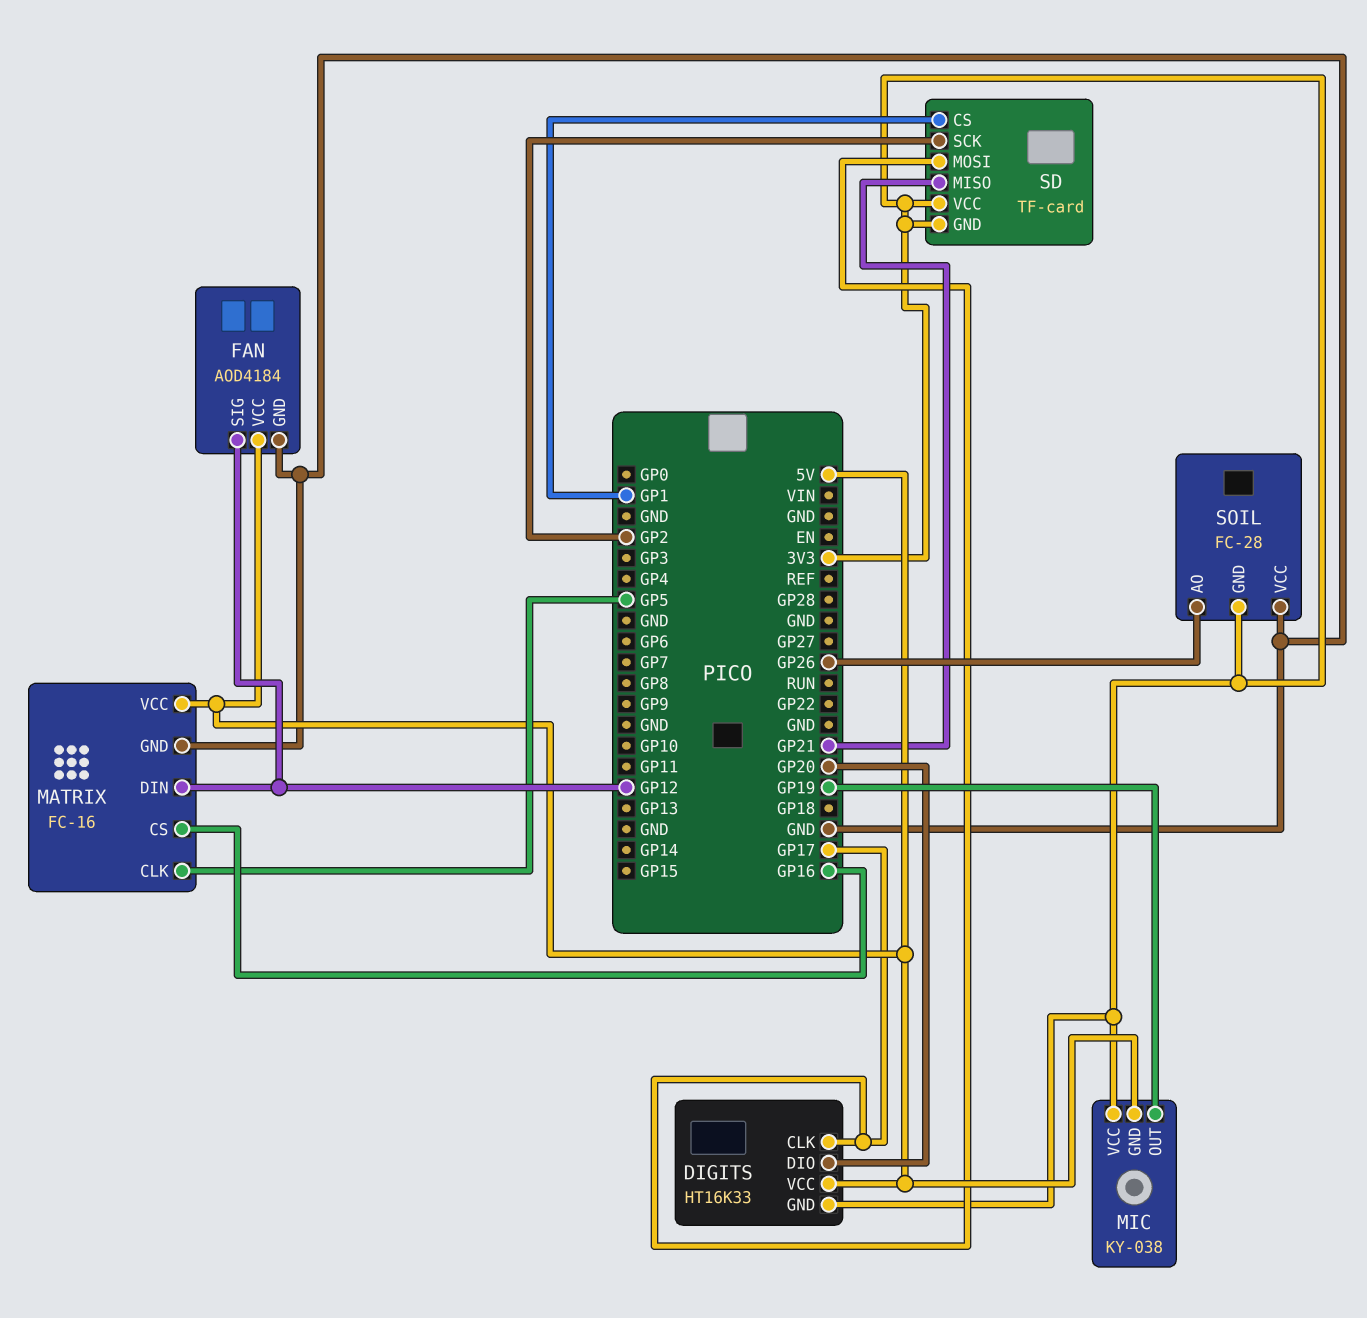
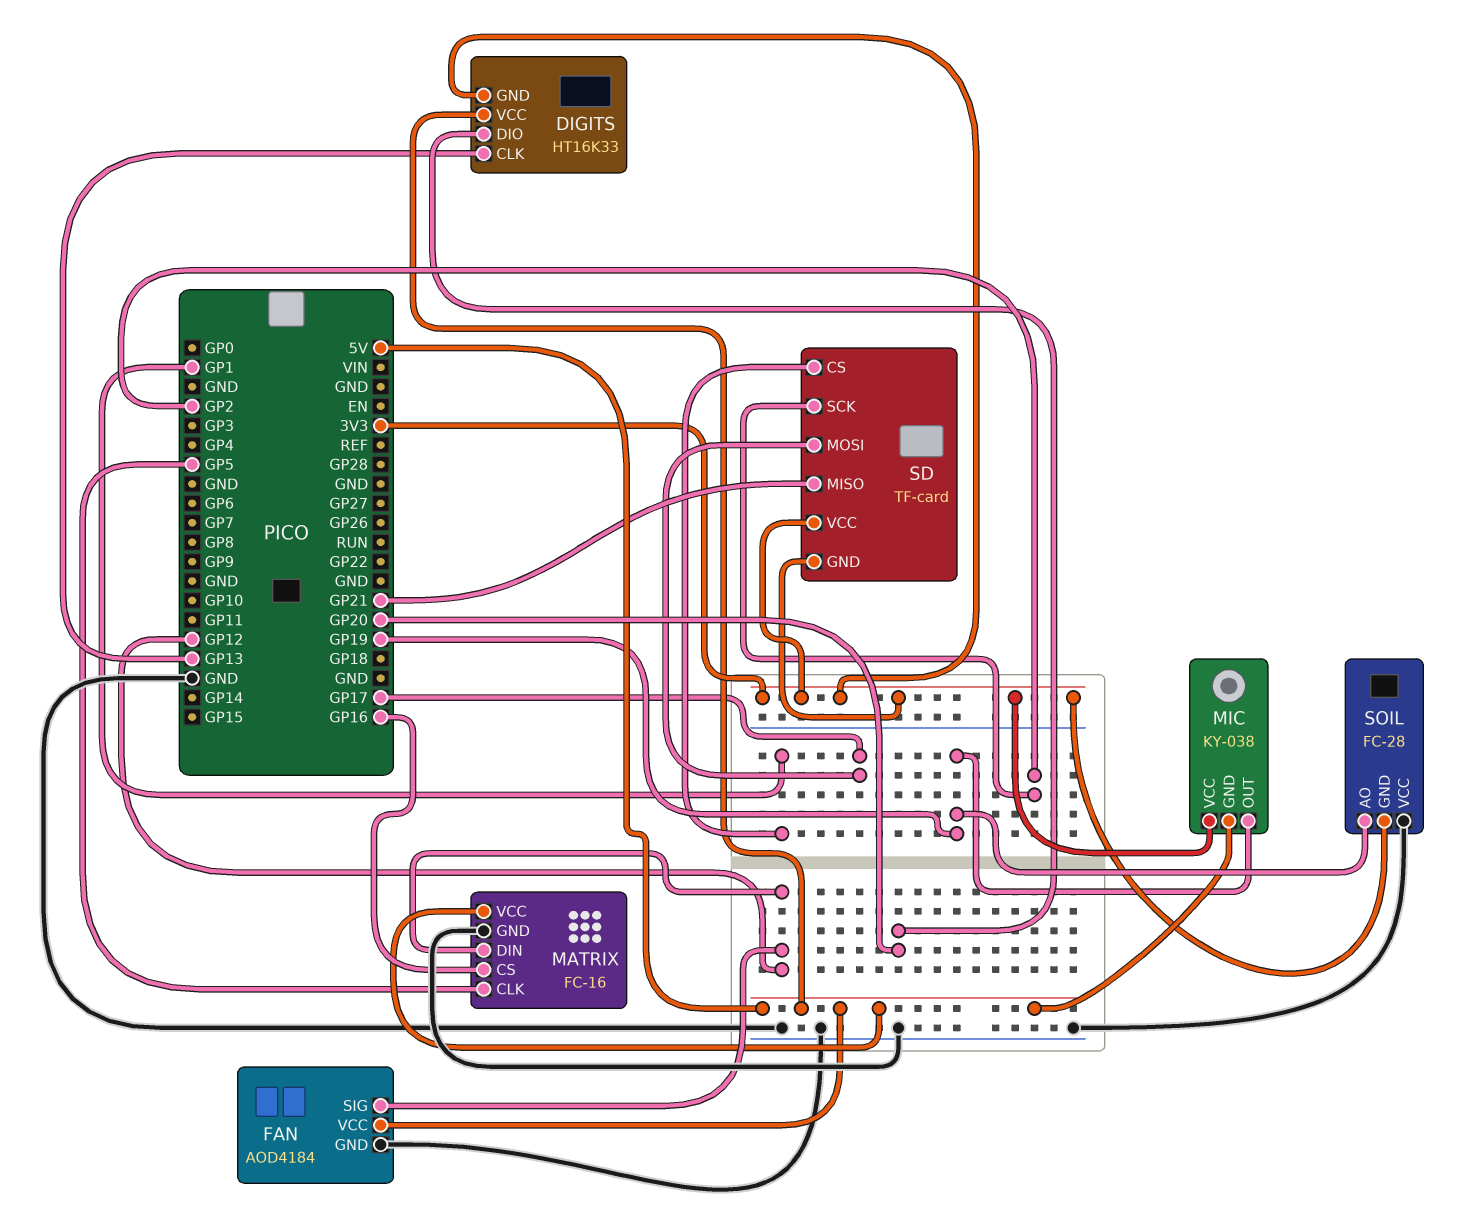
DIGITS pin CLK: GP17 -> GP13
SOIL pin AO: GP26 -> GP19

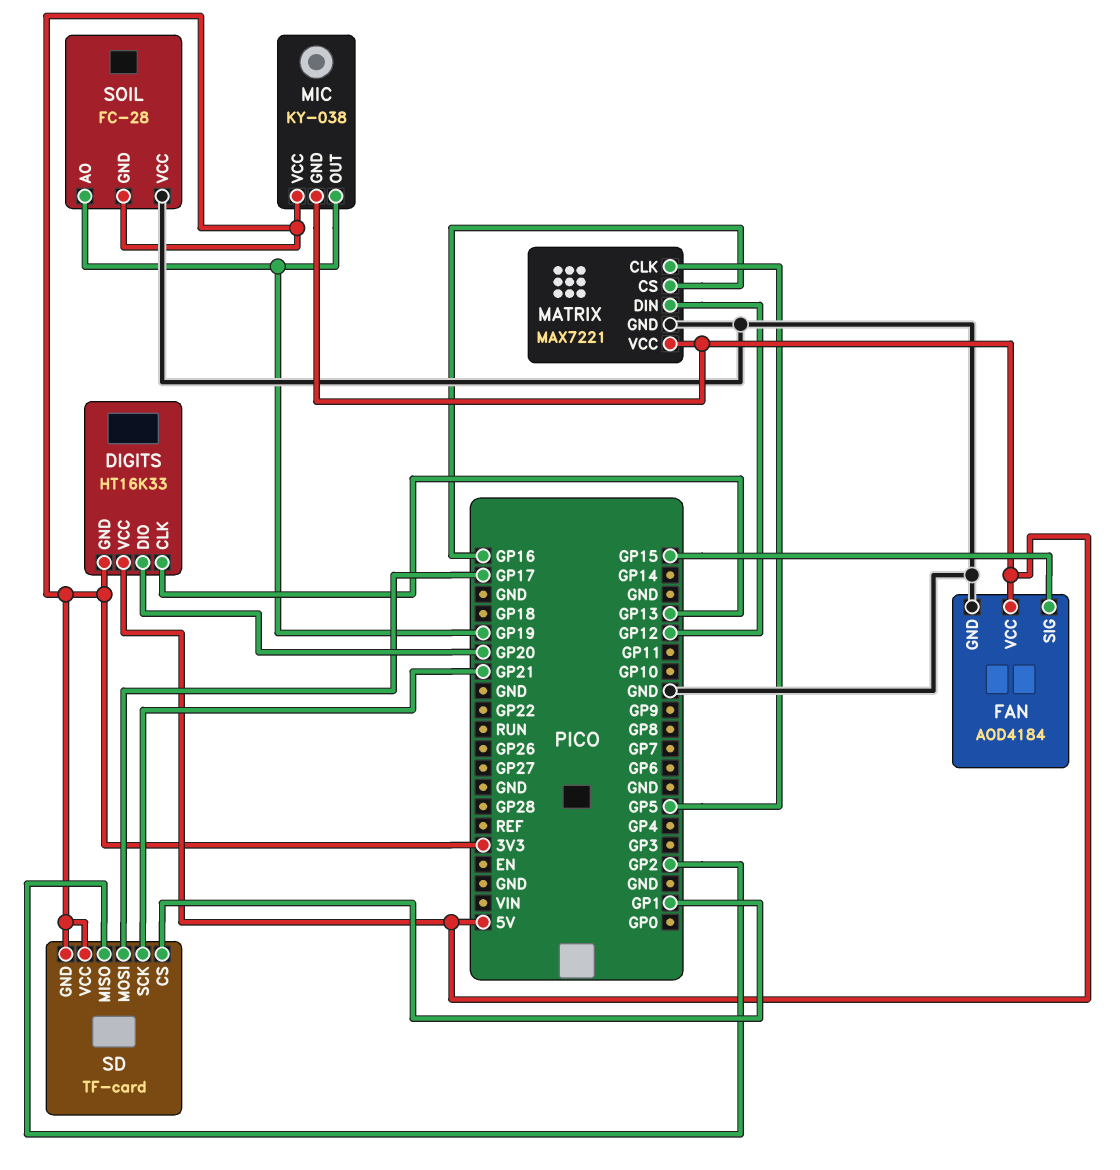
FAN pin SIG: GP12 -> GP15
MATRIX: FC-16 -> MAX7221
SD pin MISO: GP21 -> GP2
SD pin SCK: GP2 -> GP21

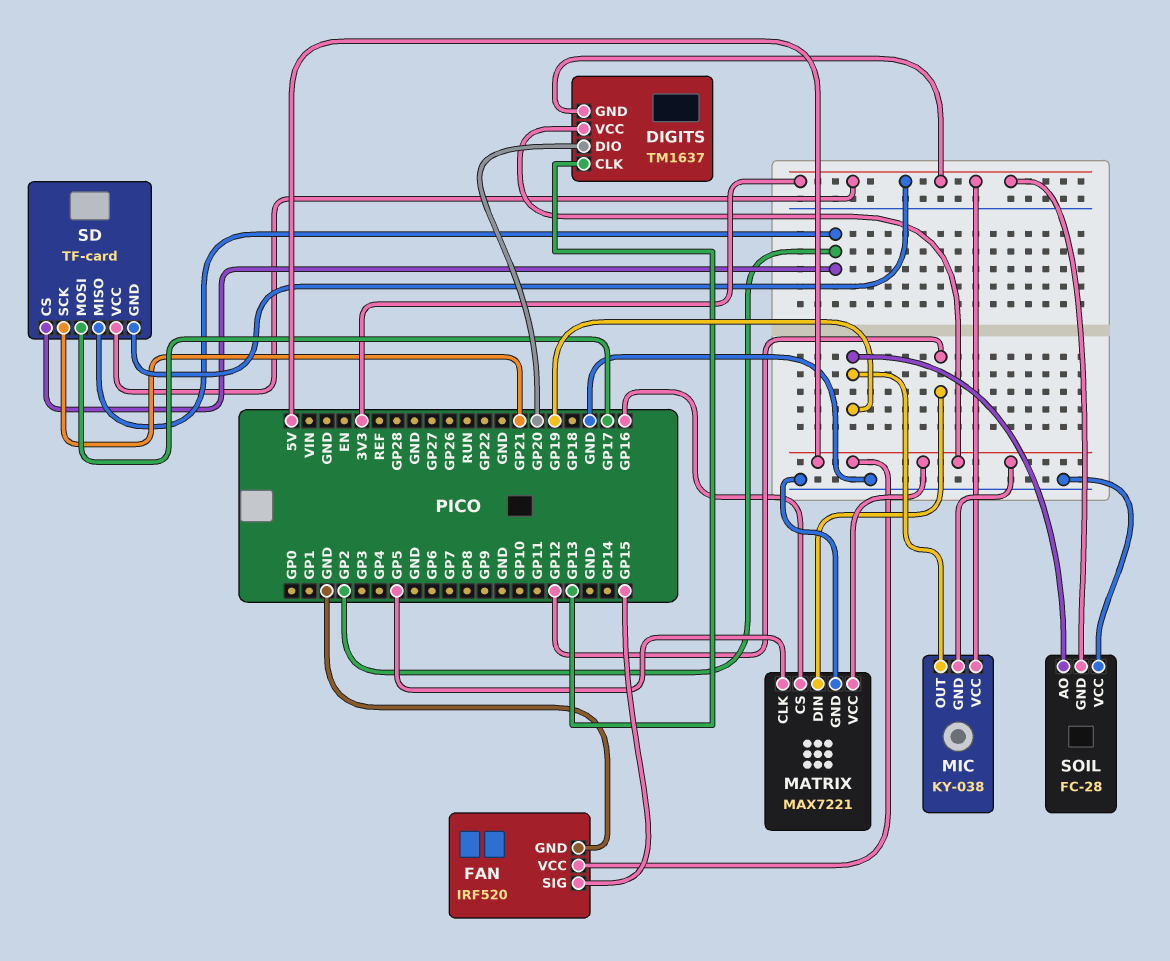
DIGITS: HT16K33 -> TM1637
FAN: AOD4184 -> IRF520
SD pin CS: GP1 -> GP2

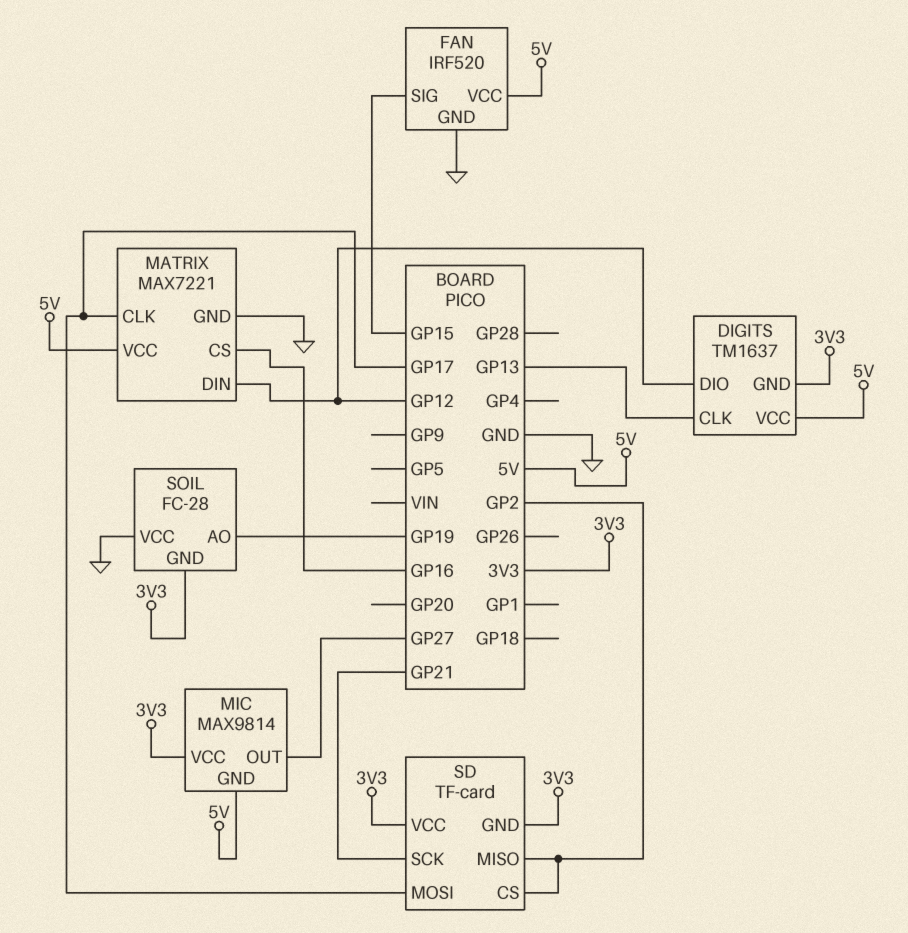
DIGITS pin DIO: GP20 -> GP12
MATRIX pin CLK: GP5 -> GP17
MIC: KY-038 -> MAX9814
MIC pin OUT: GP19 -> GP27

